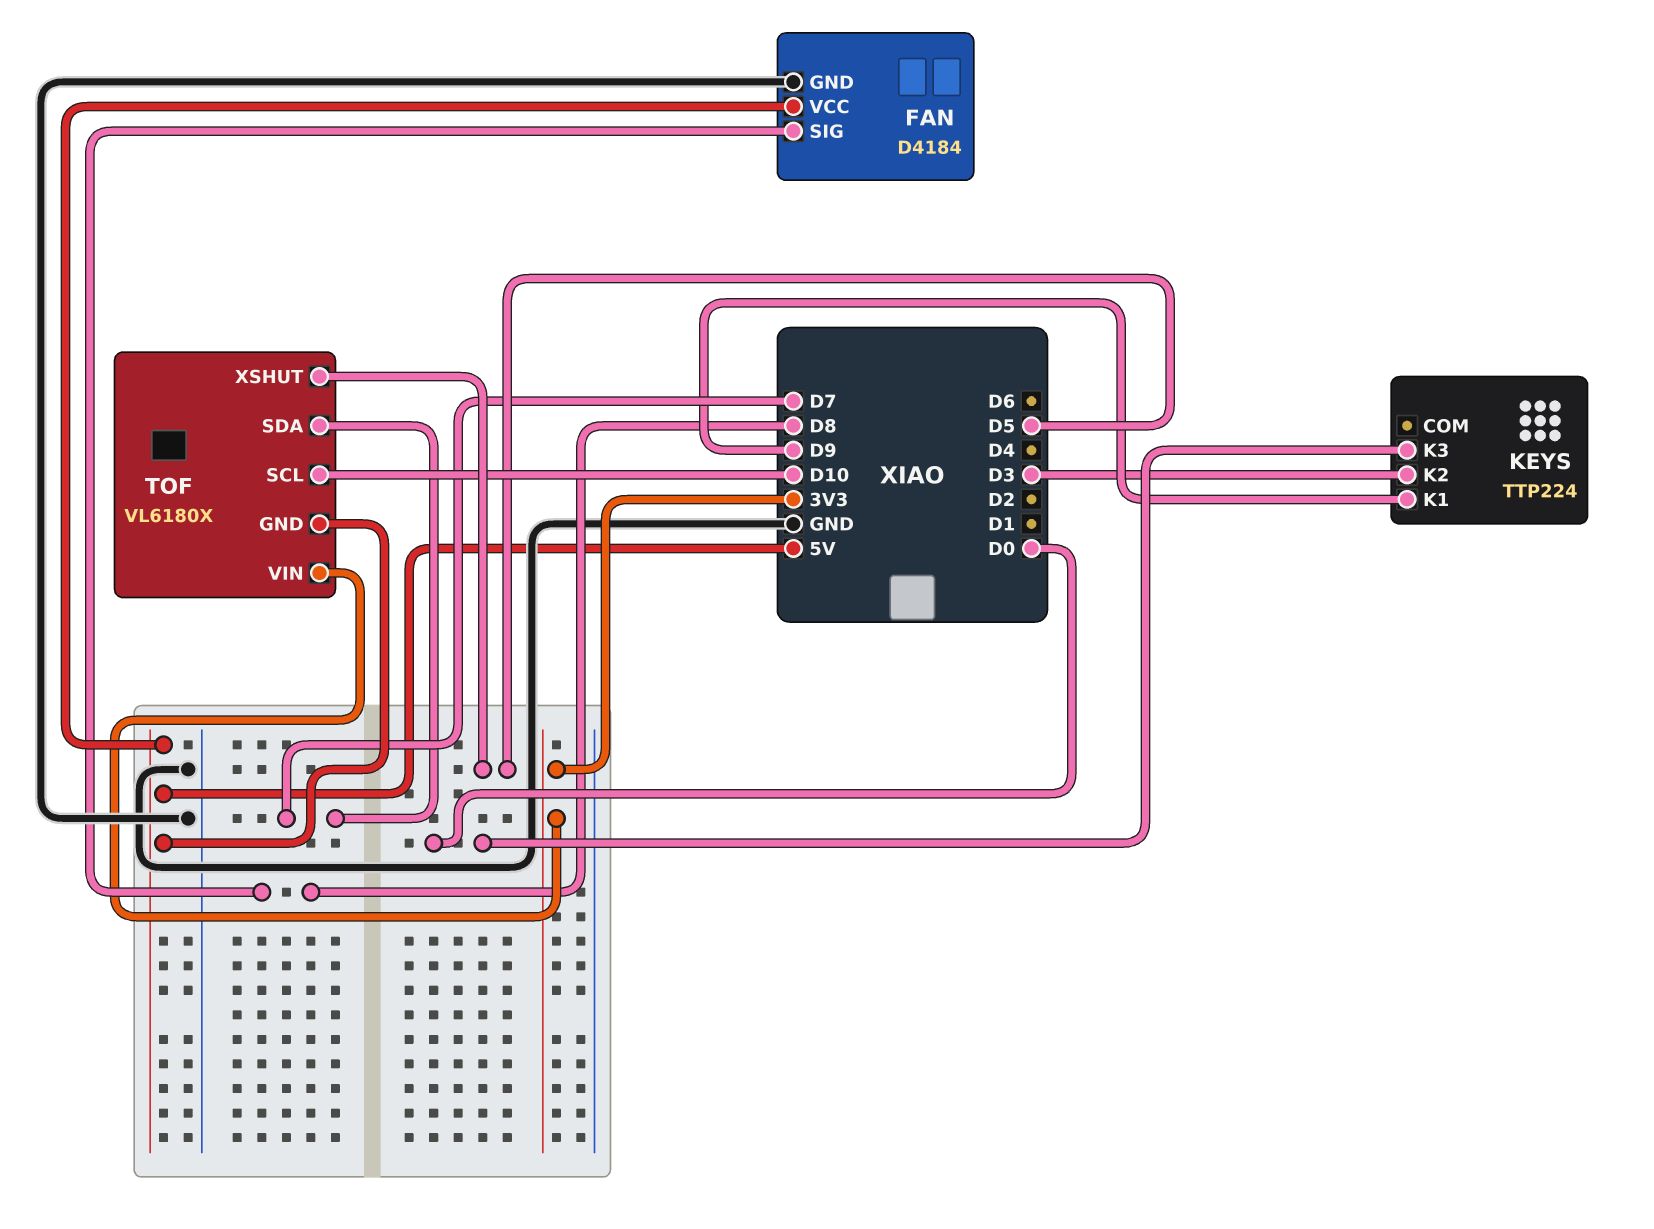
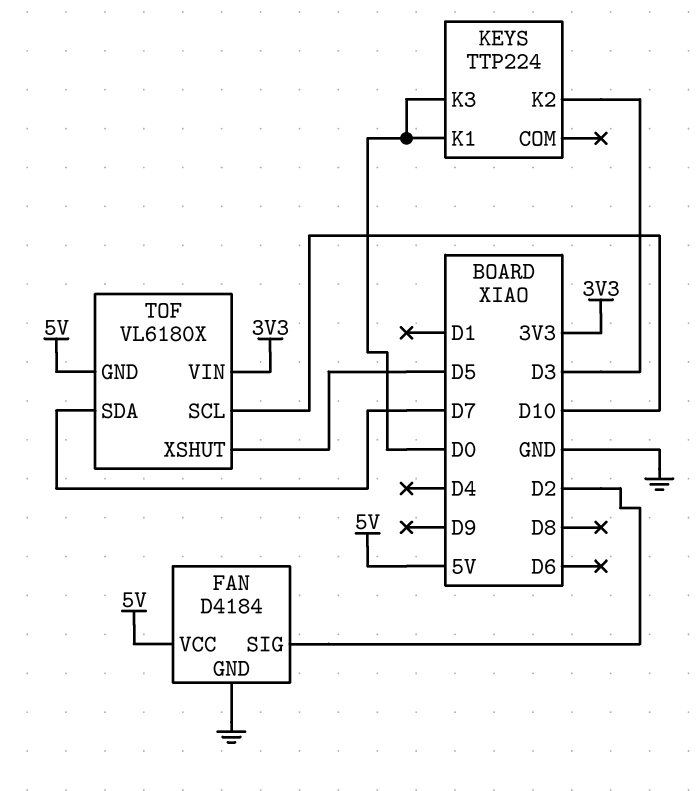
FAN pin SIG: D8 -> D2
KEYS pin K1: D9 -> D0

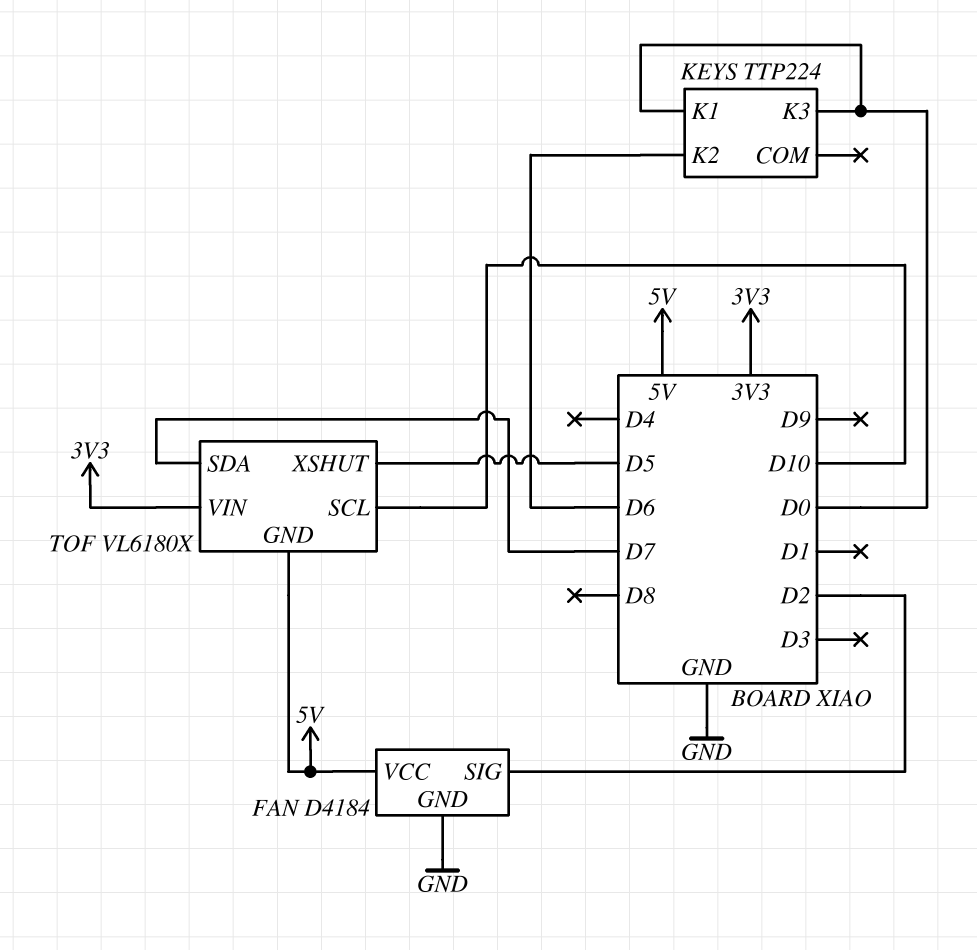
KEYS pin K2: D3 -> D6

